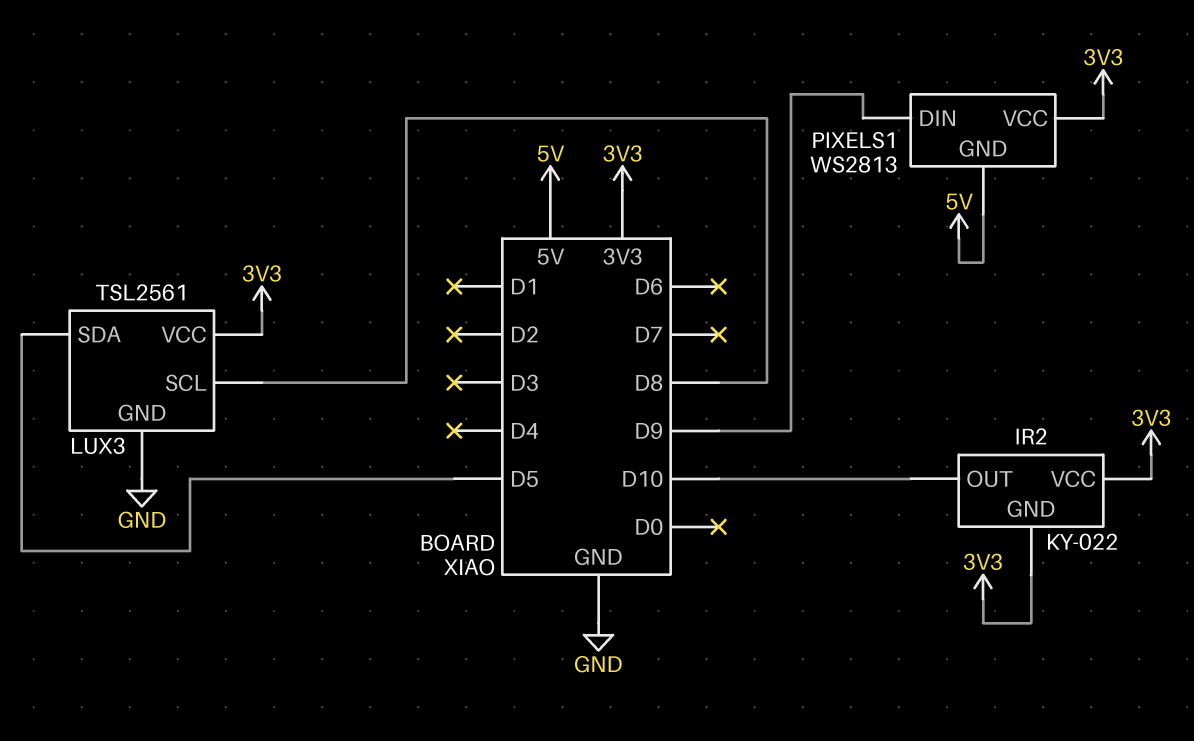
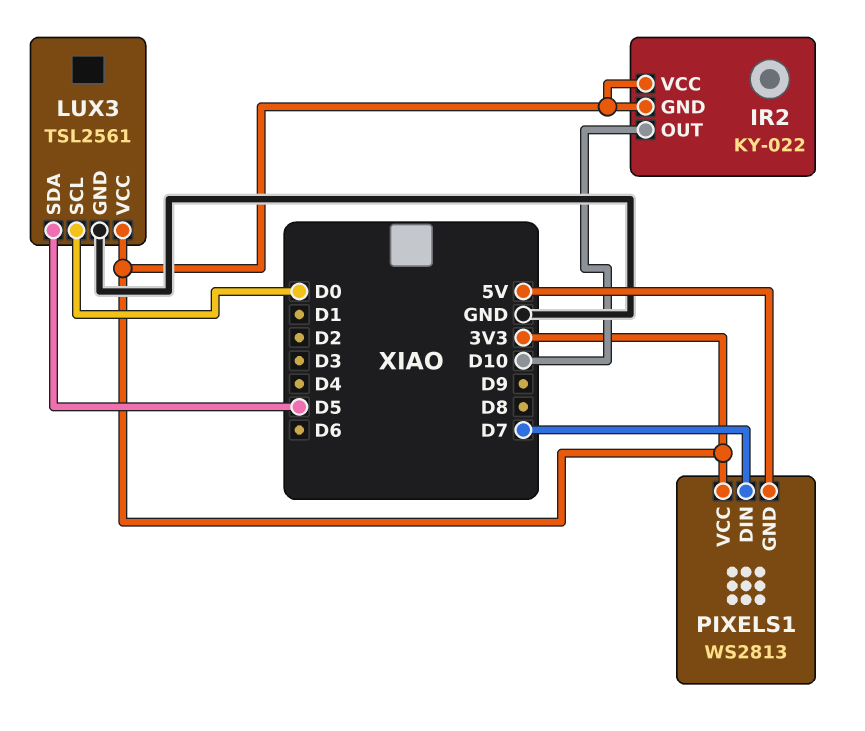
LUX3 pin SCL: D8 -> D0
PIXELS1 pin DIN: D9 -> D7

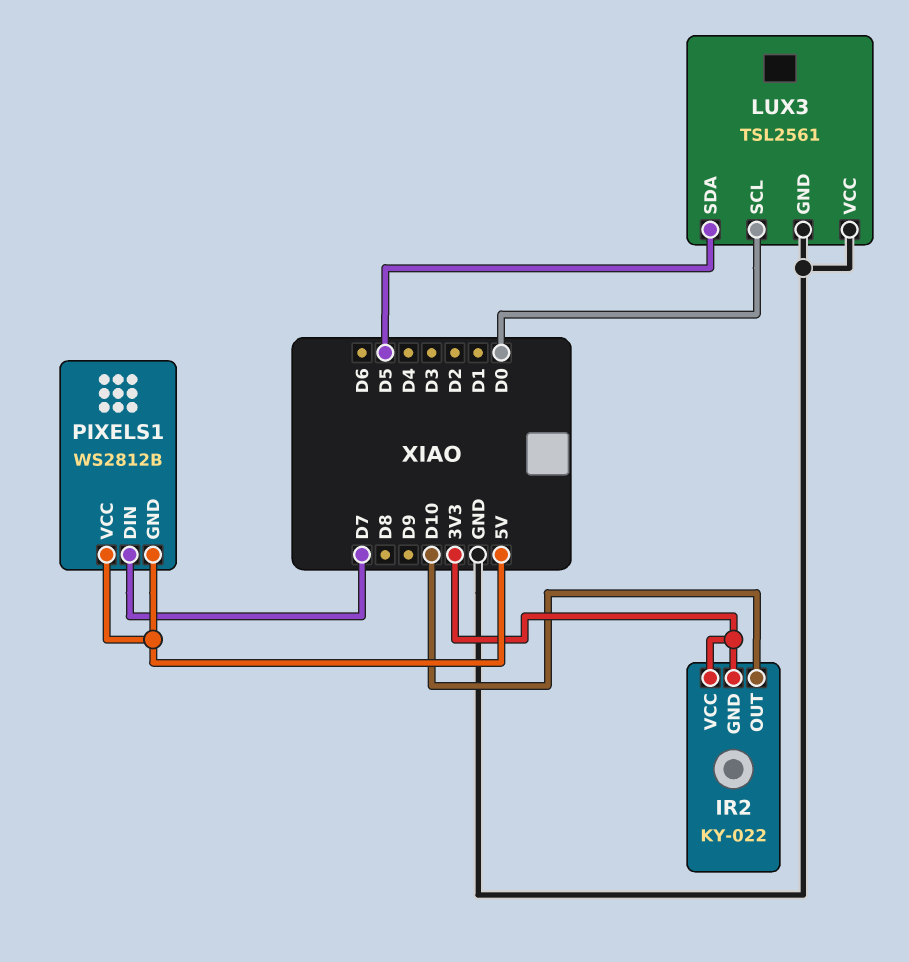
LUX3 pin VCC: 3V3 -> GND
PIXELS1: WS2813 -> WS2812B
PIXELS1 pin VCC: 3V3 -> 5V

